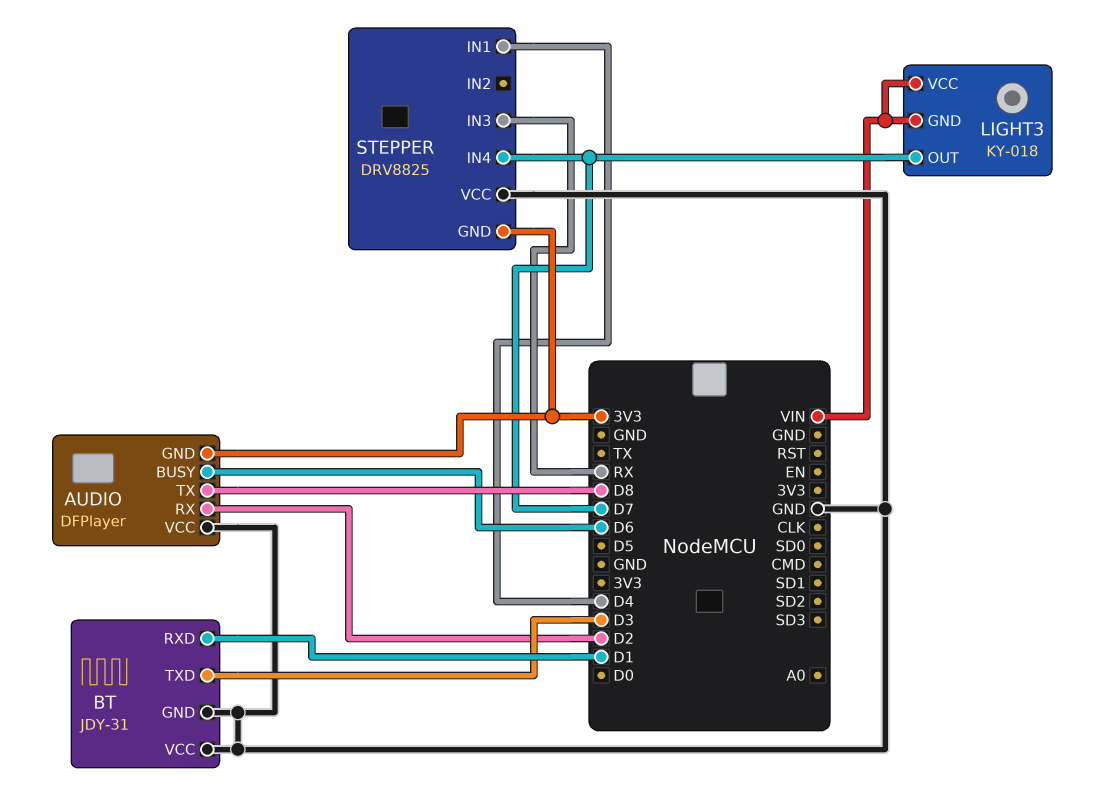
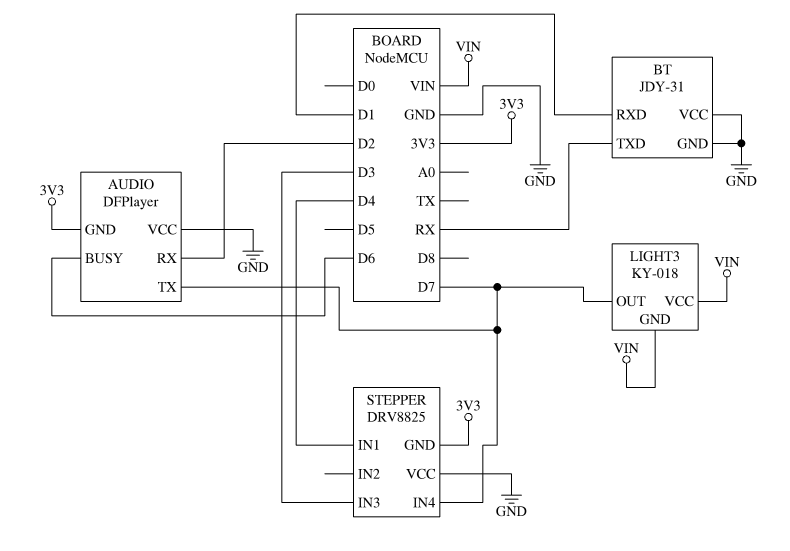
AUDIO pin TX: D8 -> D7
BT pin TXD: D3 -> RX
STEPPER pin IN3: RX -> D3

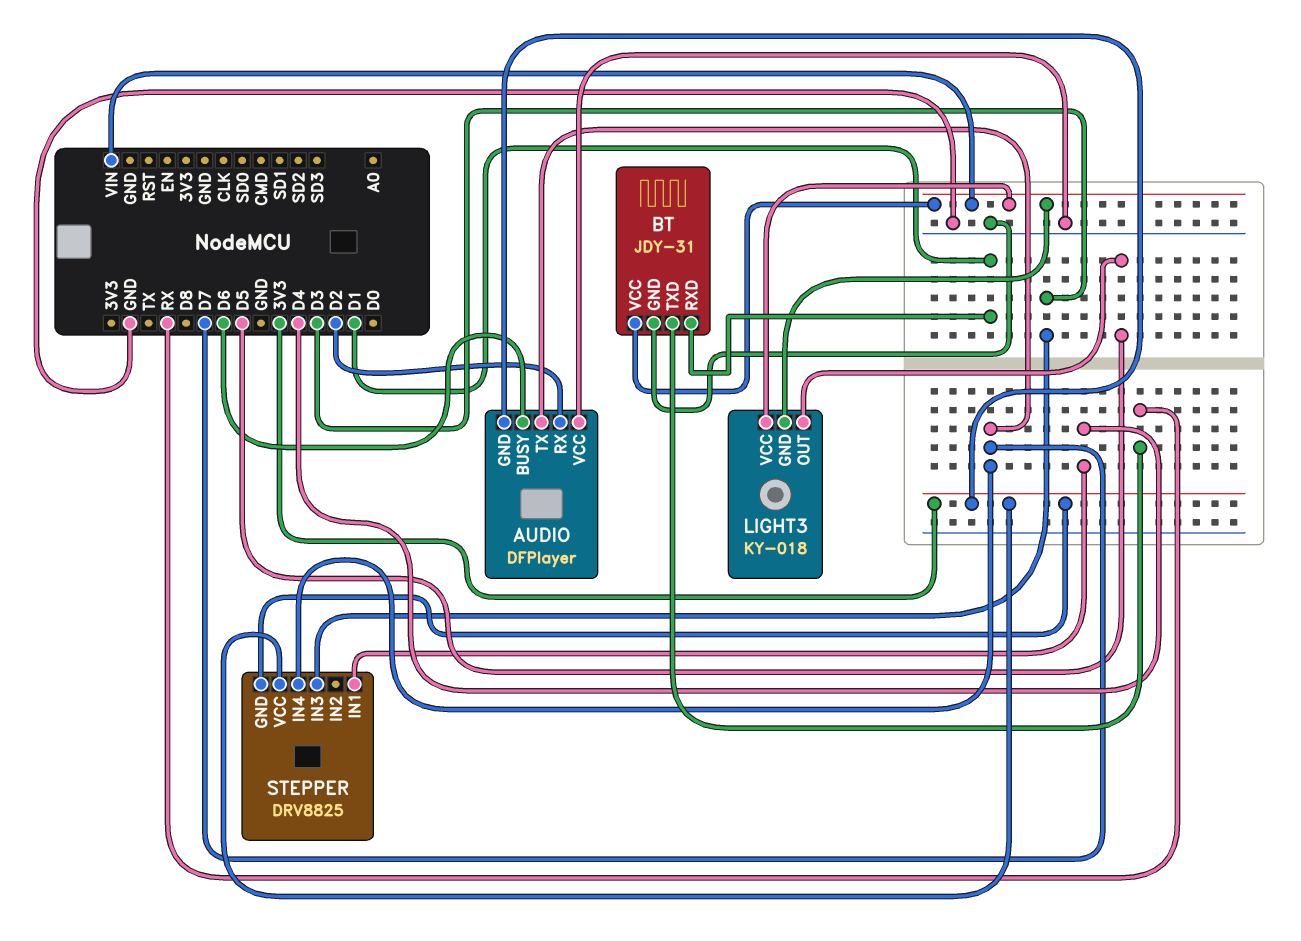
BT pin VCC: GND -> VIN
LIGHT3 pin OUT: D7 -> D5
STEPPER pin VCC: GND -> 3V3

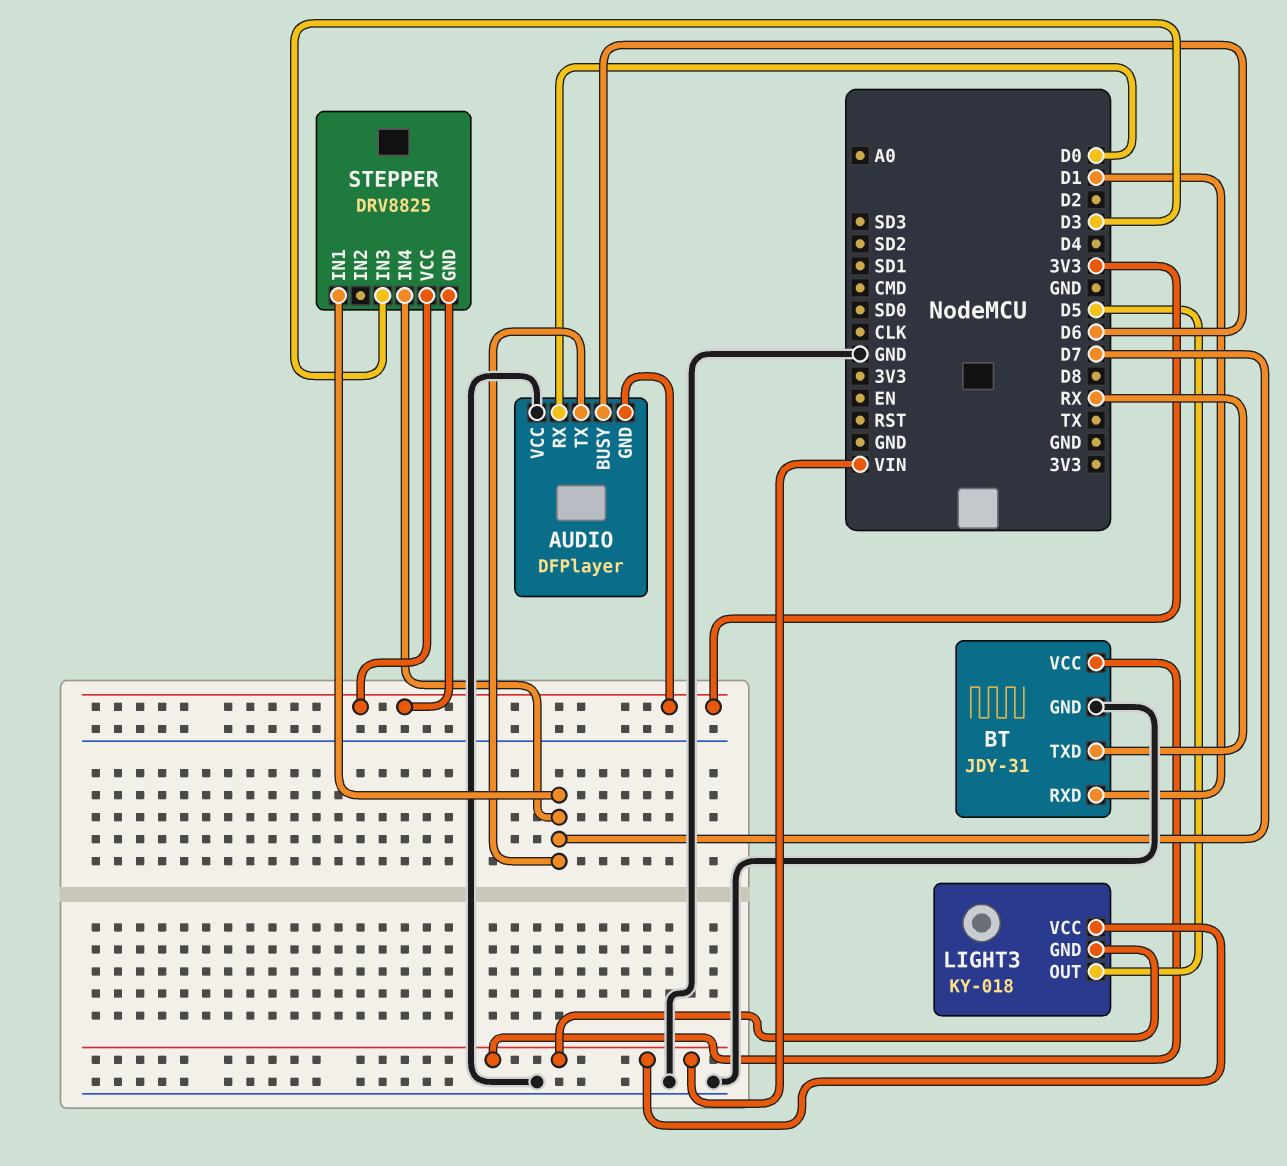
AUDIO pin RX: D2 -> D0
STEPPER pin IN1: D4 -> D7

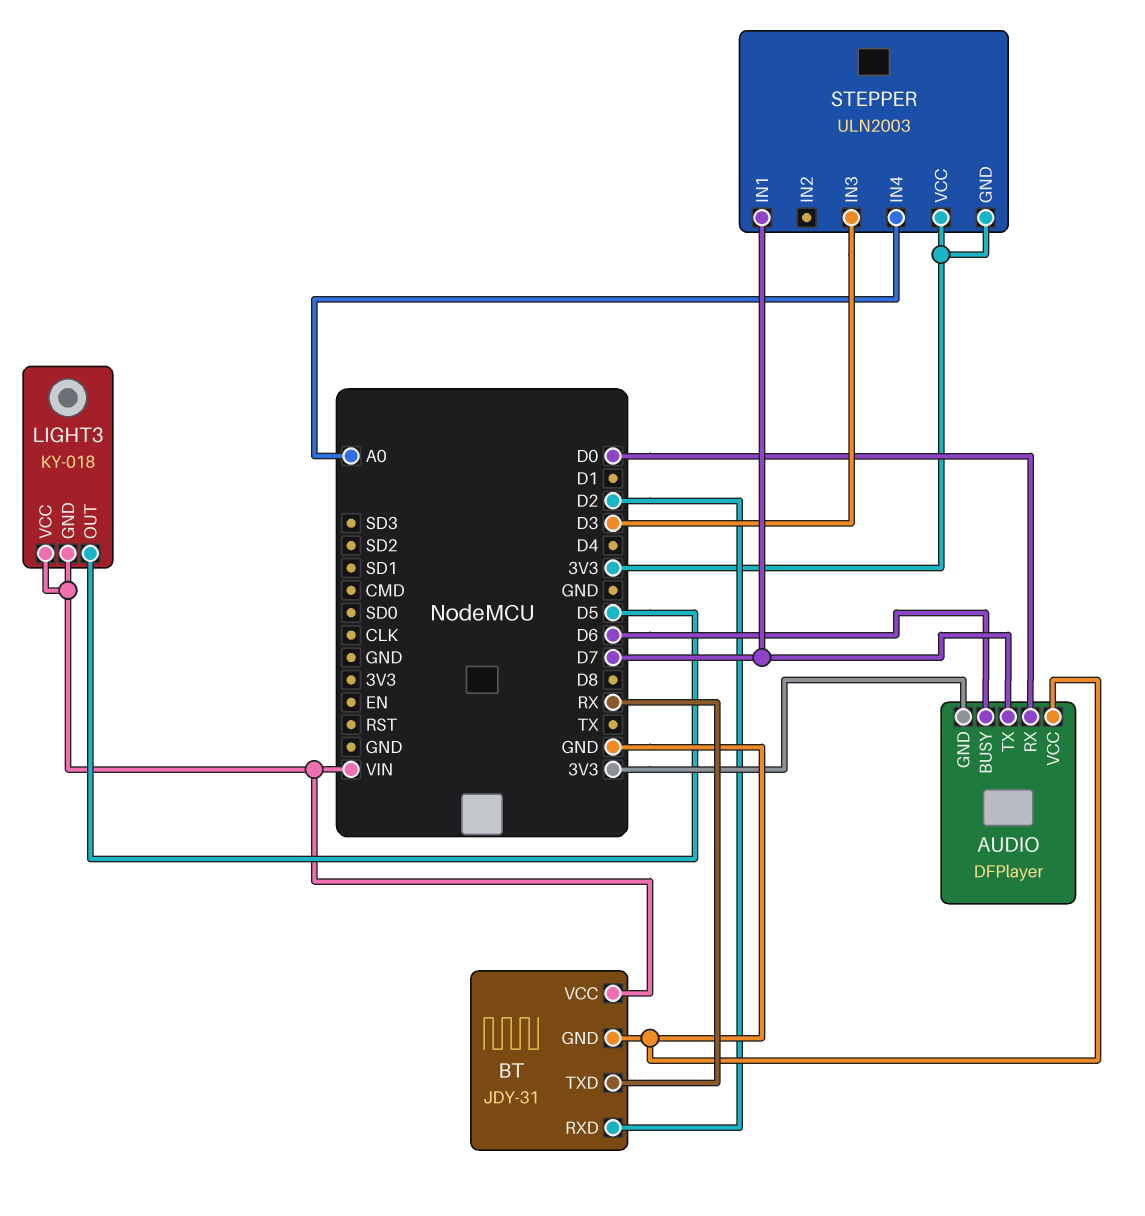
BT pin RXD: D1 -> D2
STEPPER: DRV8825 -> ULN2003
STEPPER pin IN4: D7 -> A0

